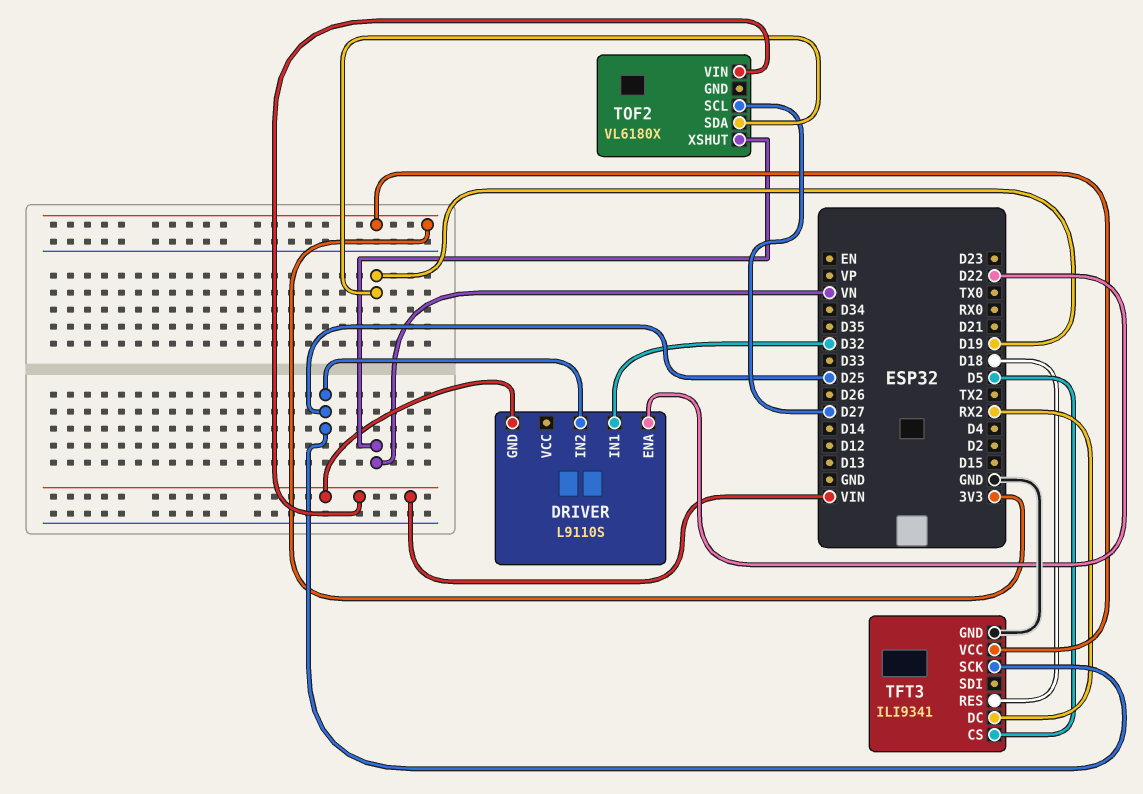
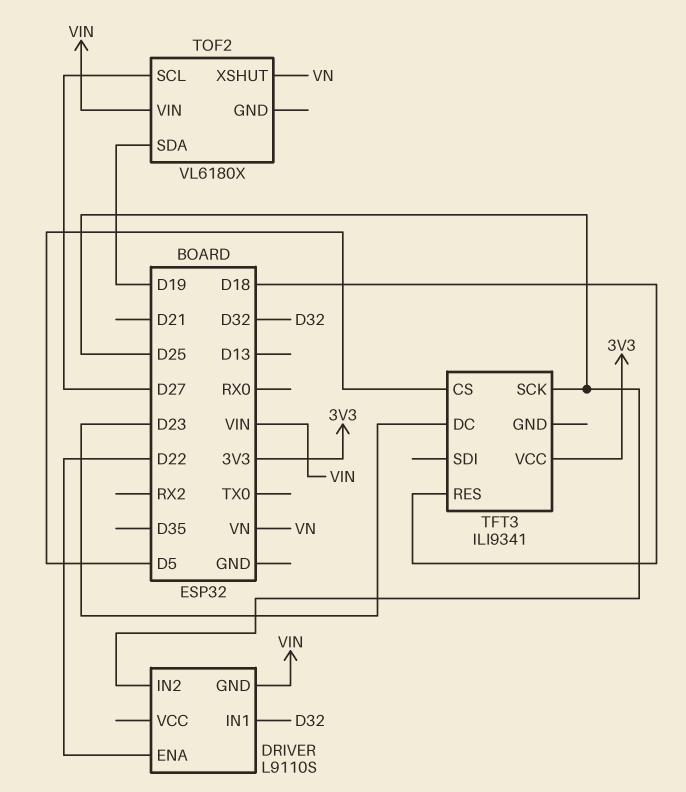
TFT3 pin DC: RX2 -> D23
TFT3 pin GND: GND -> none

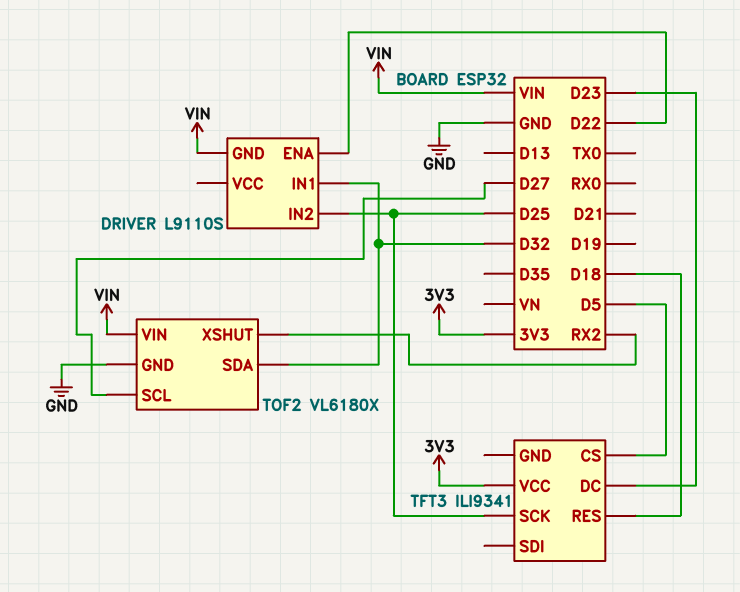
TOF2 pin GND: none -> GND
TOF2 pin SDA: D19 -> D32
TOF2 pin XSHUT: VN -> RX2

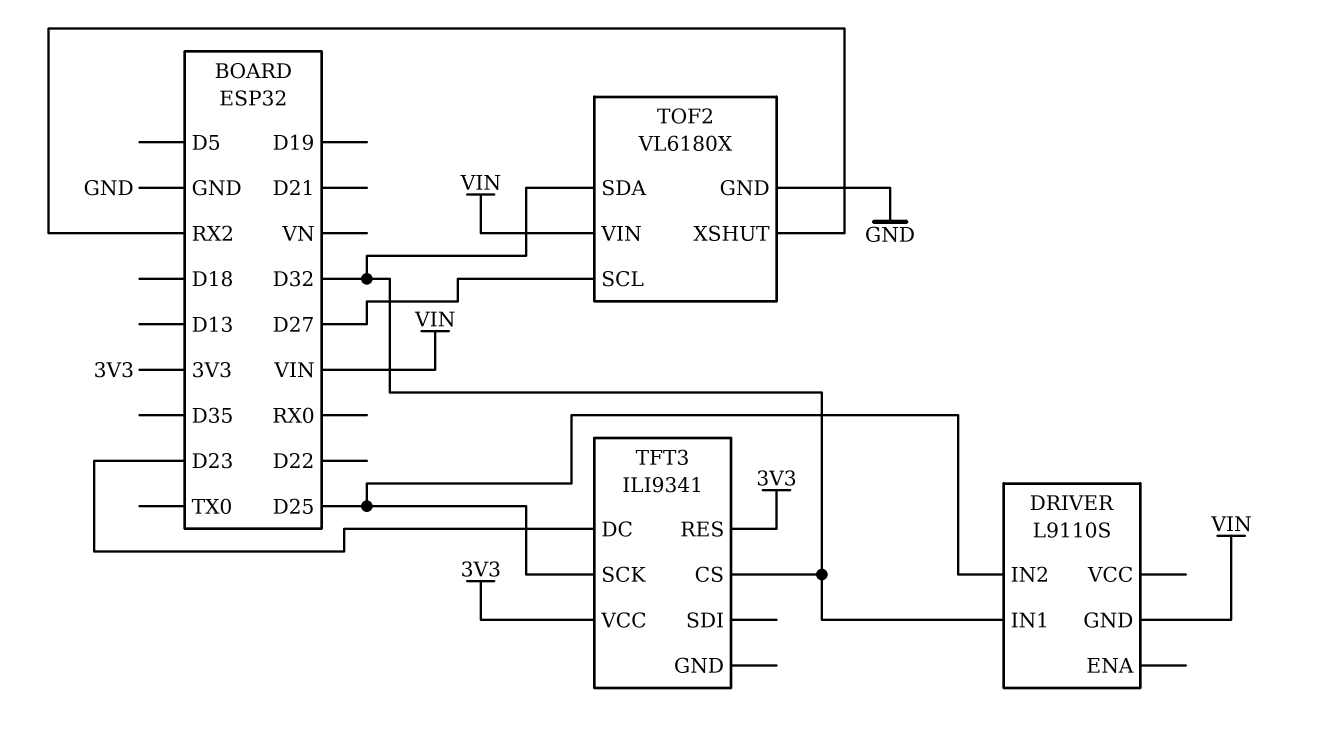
DRIVER pin ENA: D22 -> none
TFT3 pin CS: D5 -> D32
TFT3 pin RES: D18 -> 3V3

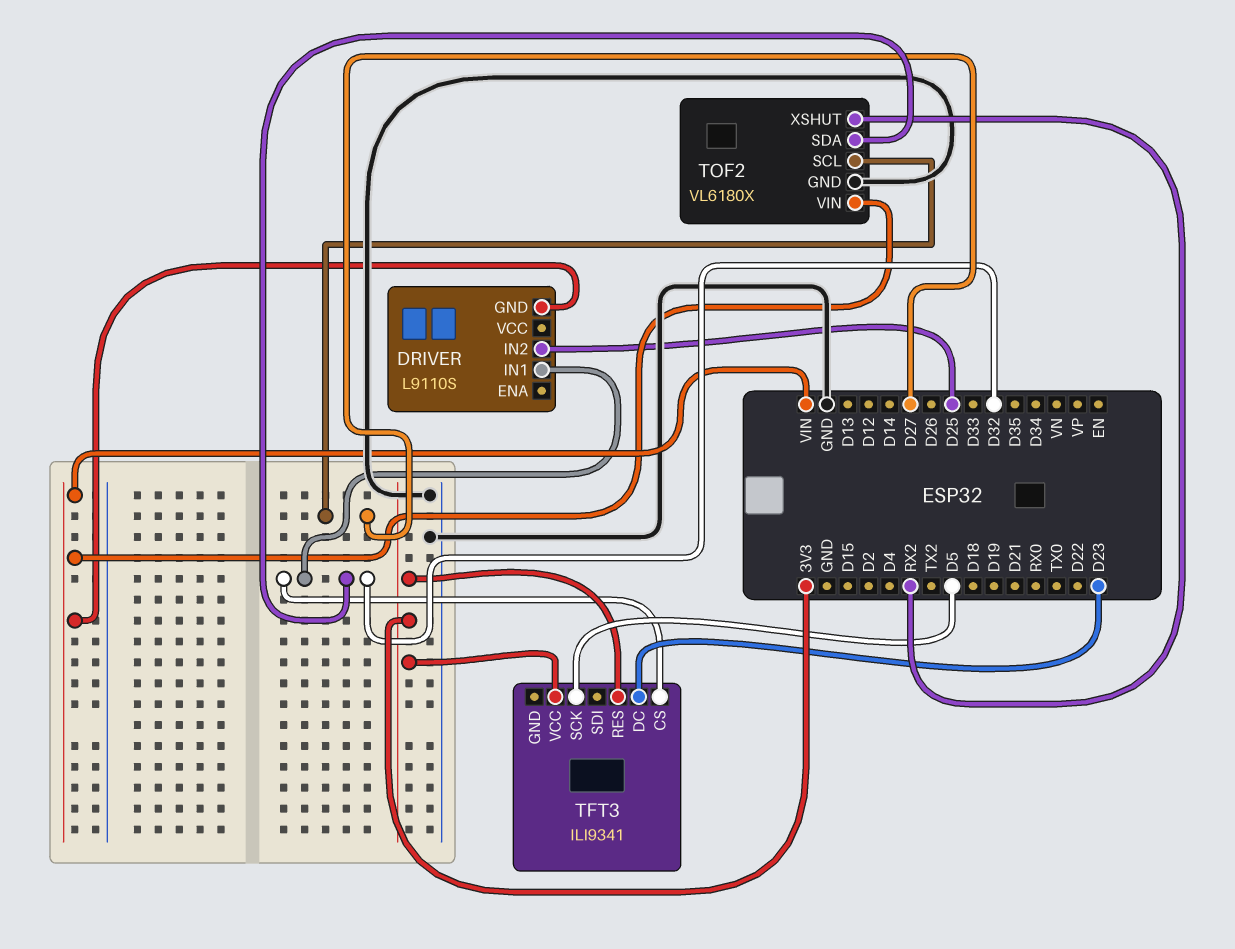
TFT3 pin SCK: D25 -> D5

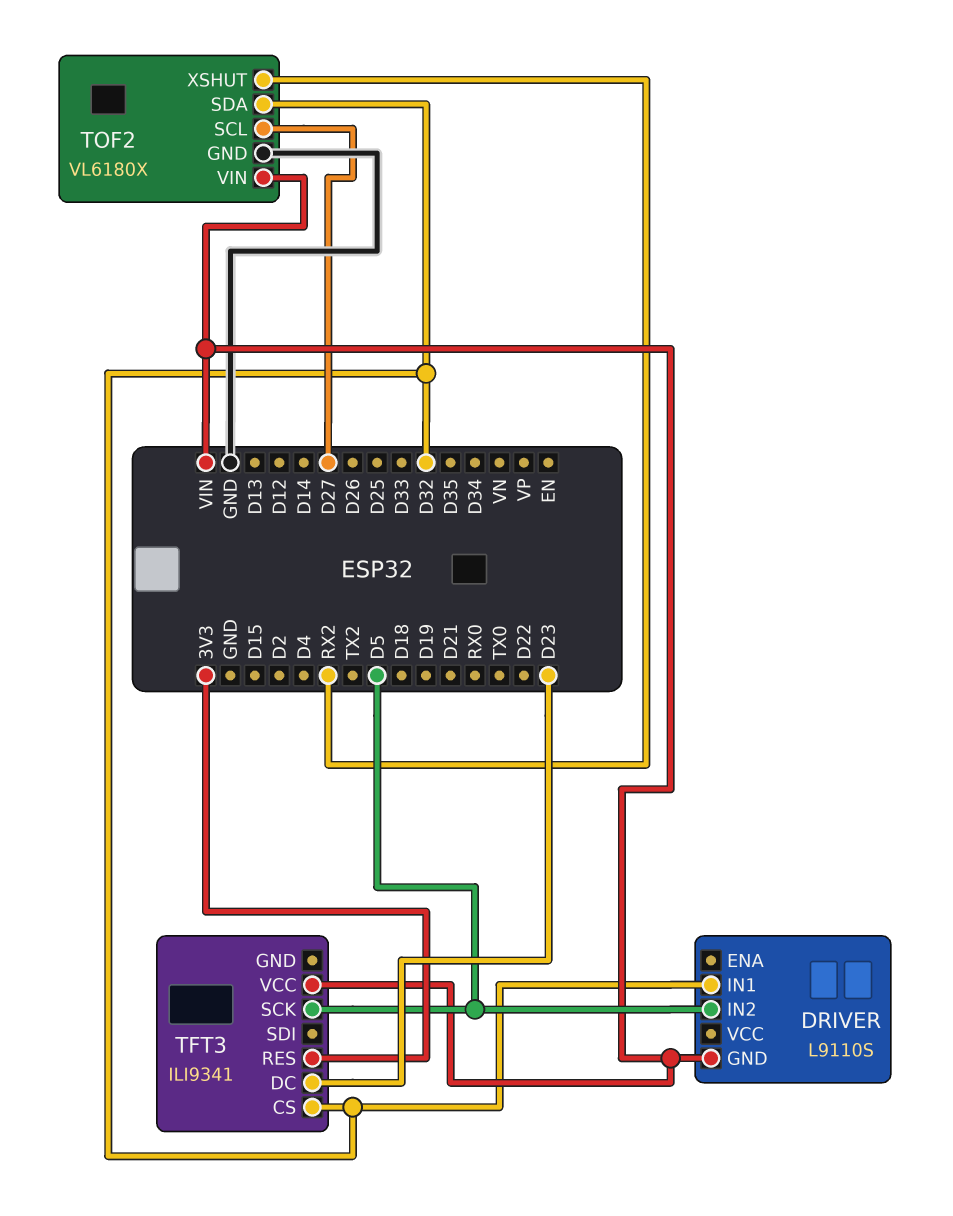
DRIVER pin IN2: D25 -> D5
TFT3 pin VCC: 3V3 -> VIN

